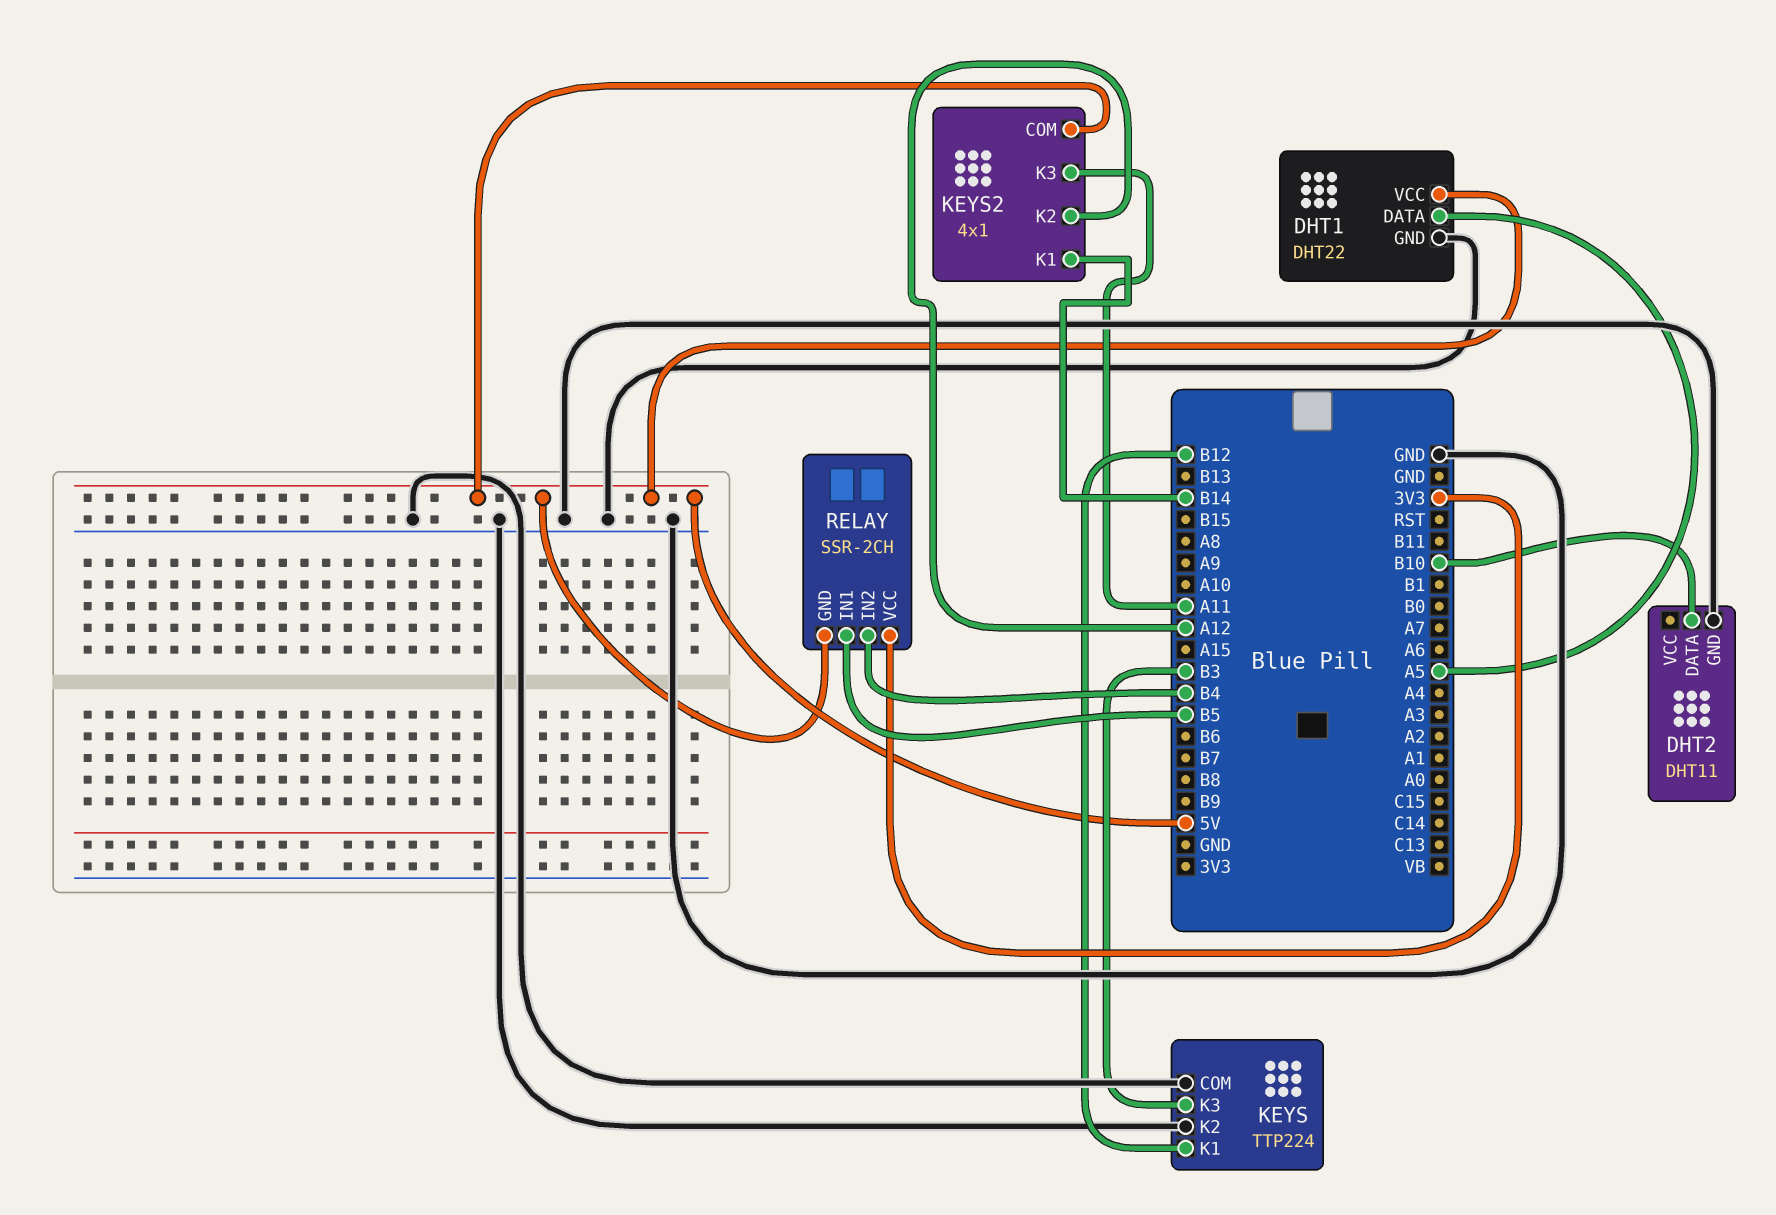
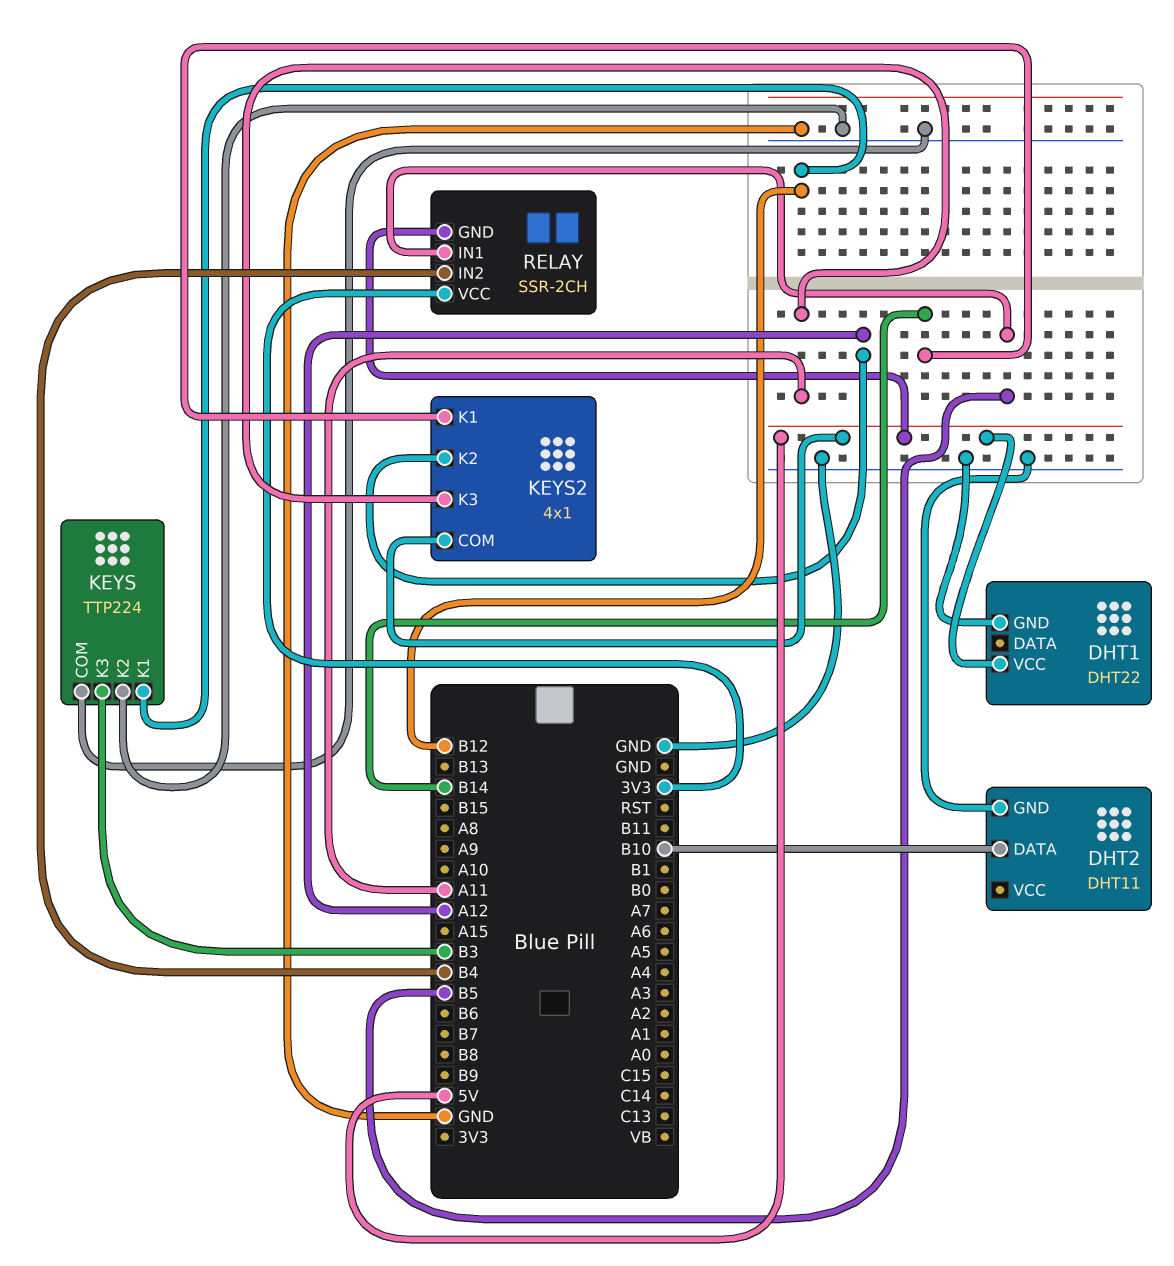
DHT1 pin DATA: A5 -> none

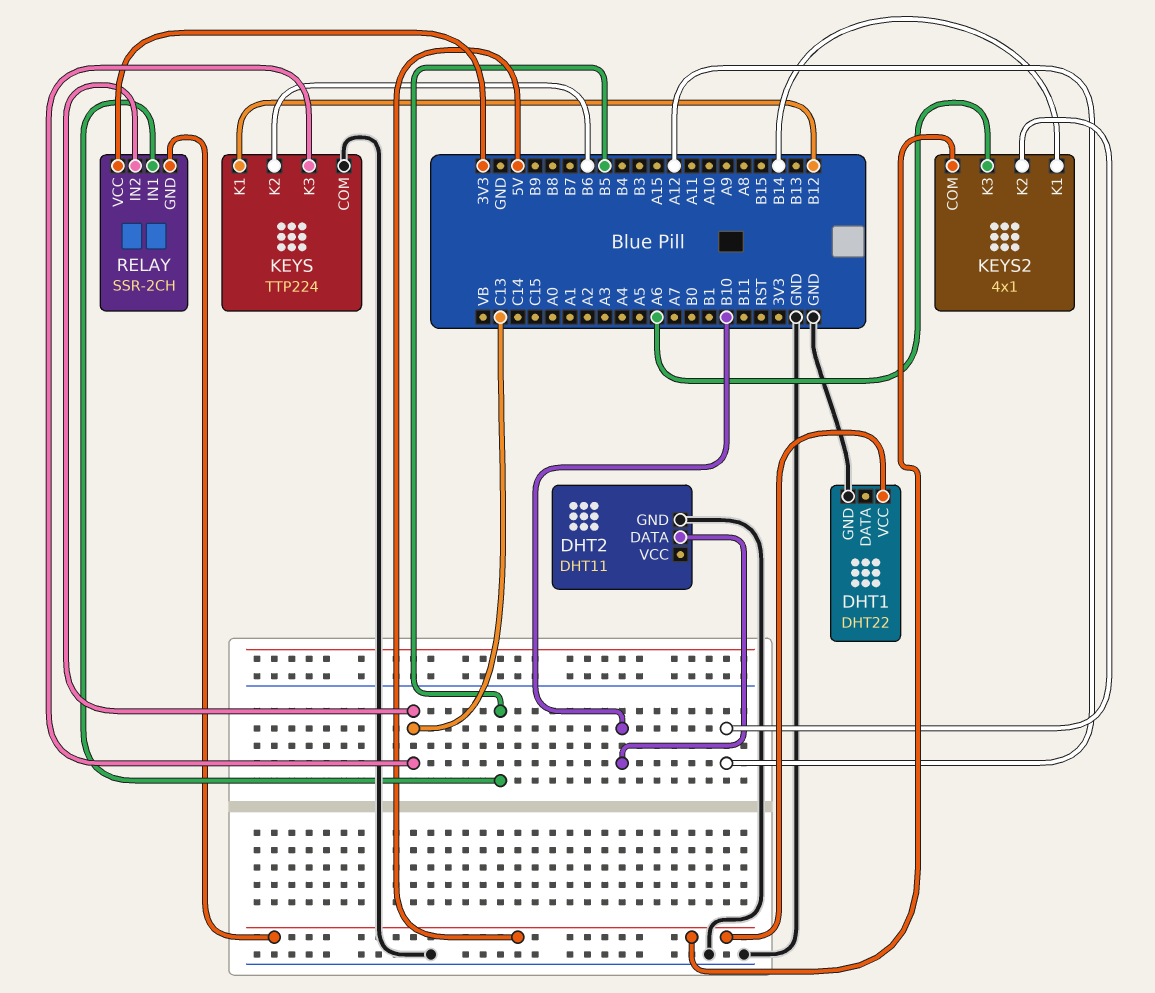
KEYS pin K2: GND -> B6
KEYS pin K3: B3 -> C13
KEYS2 pin K3: A11 -> A6
RELAY pin IN2: B4 -> C13

